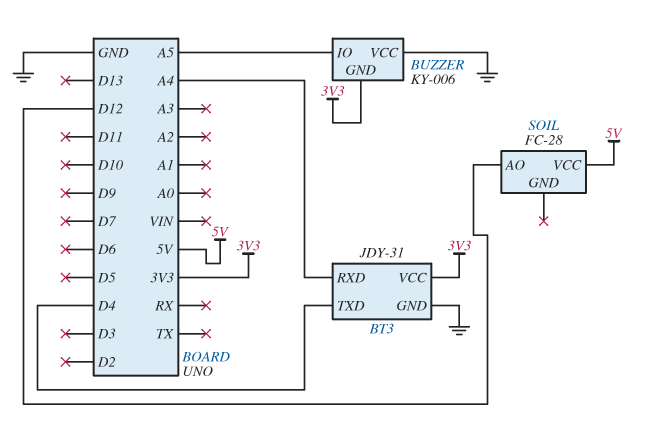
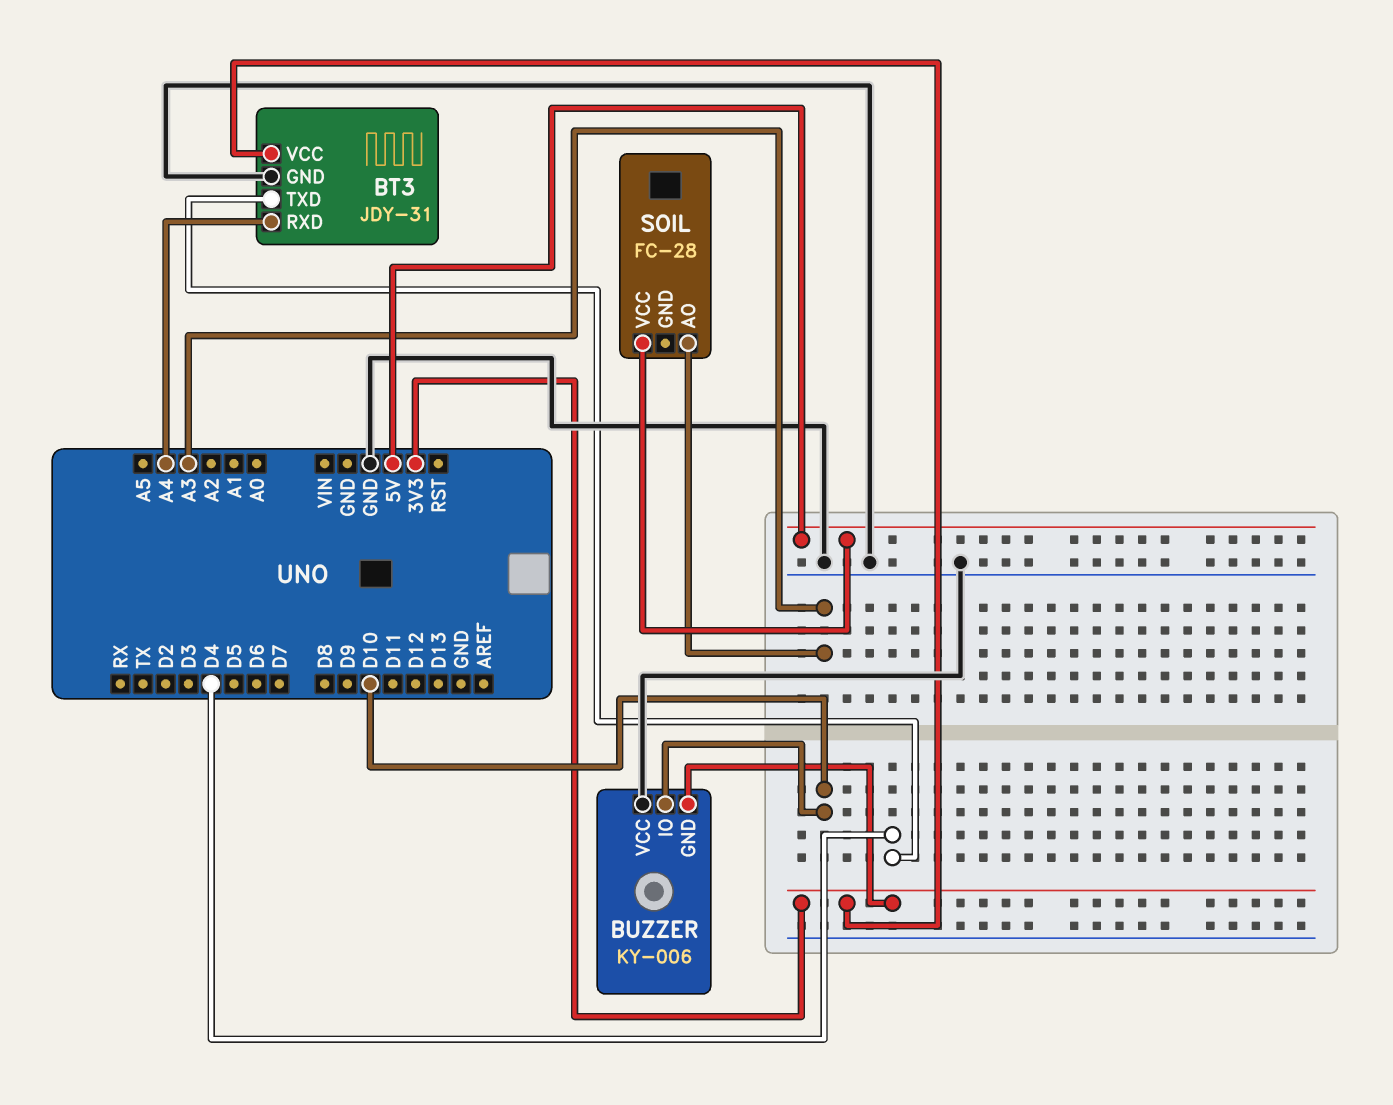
BUZZER pin IO: A5 -> D10
SOIL pin AO: D12 -> A3

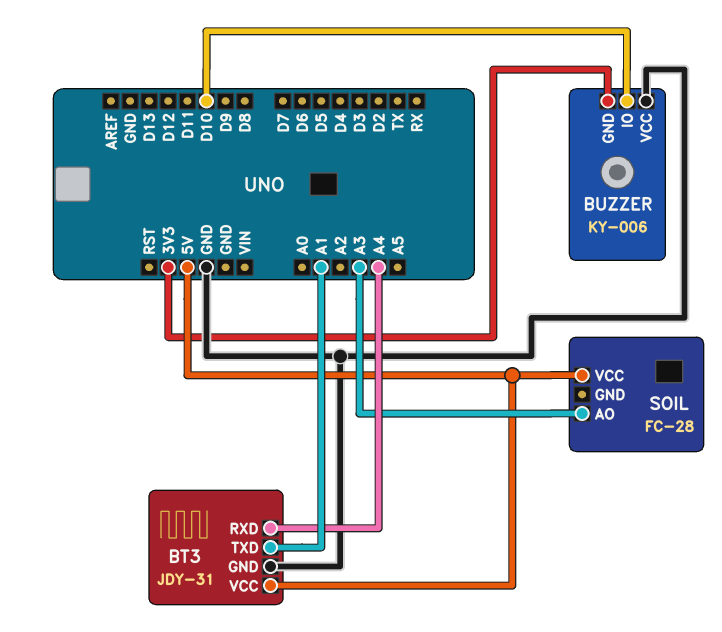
BT3 pin TXD: D4 -> A1
BT3 pin VCC: 3V3 -> 5V

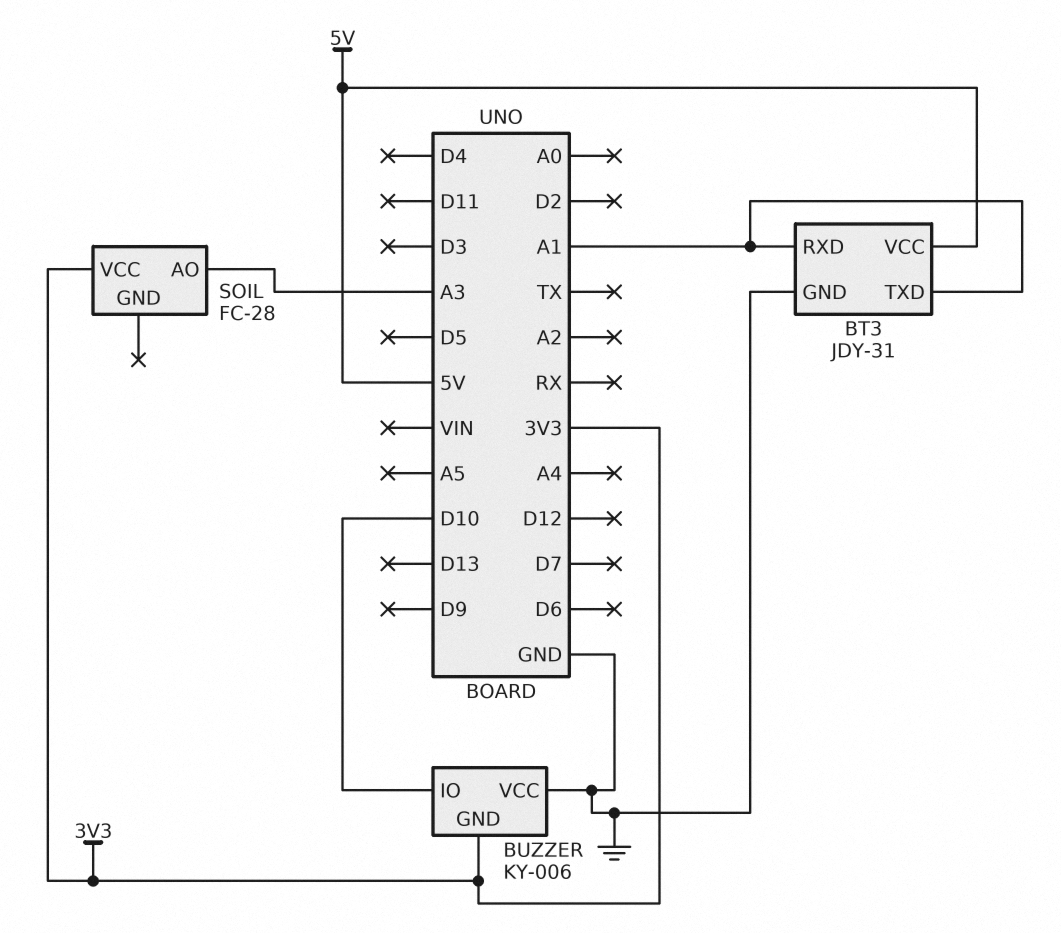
BT3 pin RXD: A4 -> A1
SOIL pin VCC: 5V -> 3V3

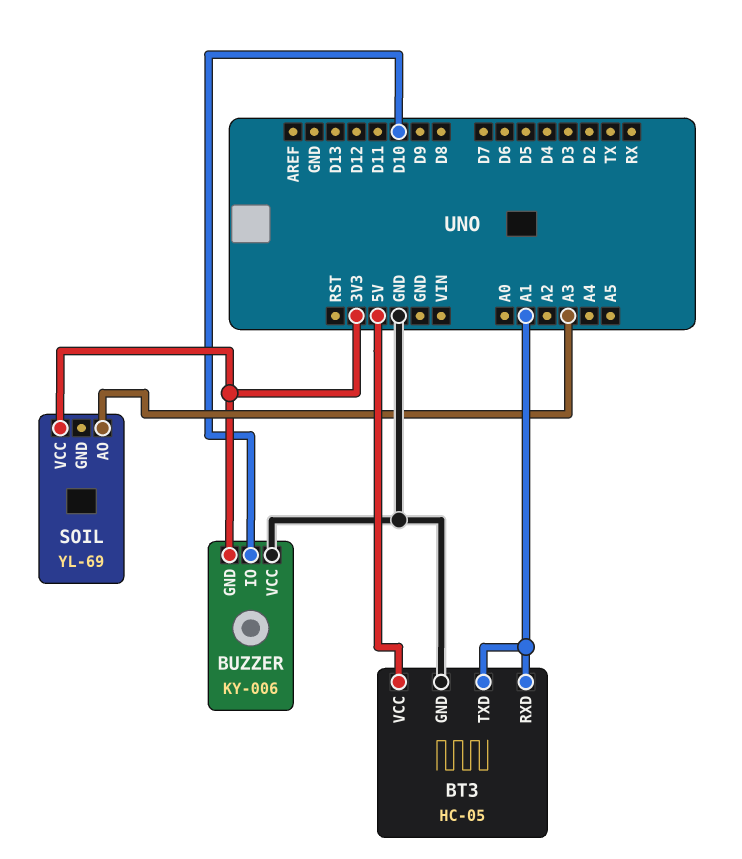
BT3: JDY-31 -> HC-05
SOIL: FC-28 -> YL-69

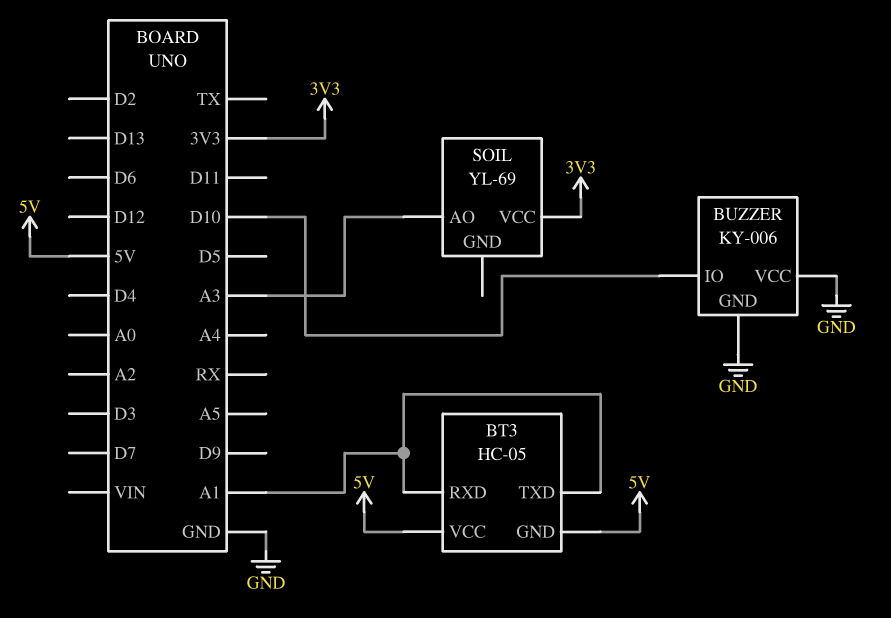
BT3 pin GND: GND -> 5V
BUZZER pin GND: 3V3 -> GND

